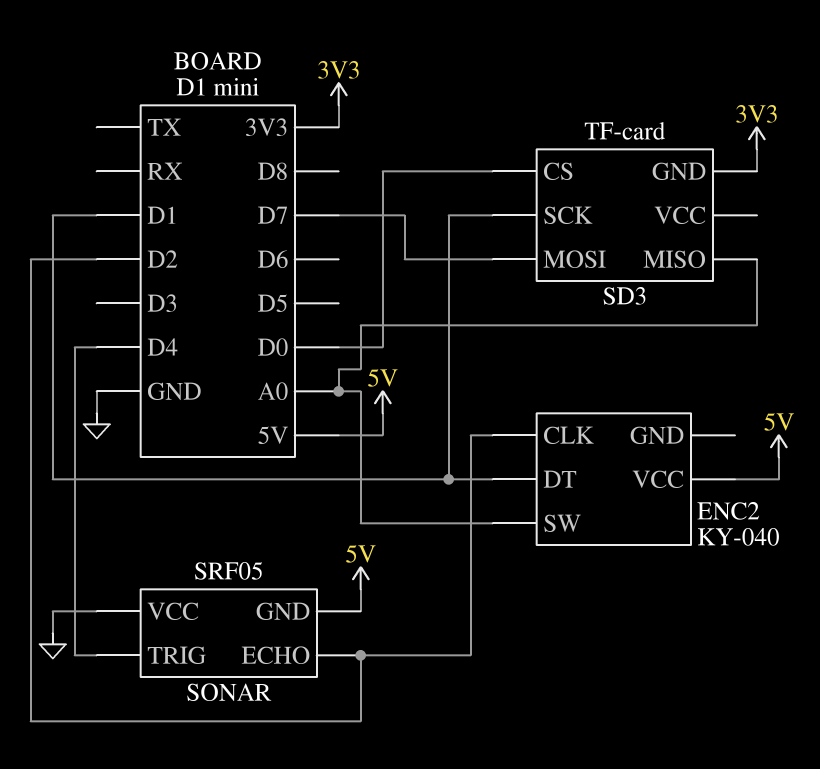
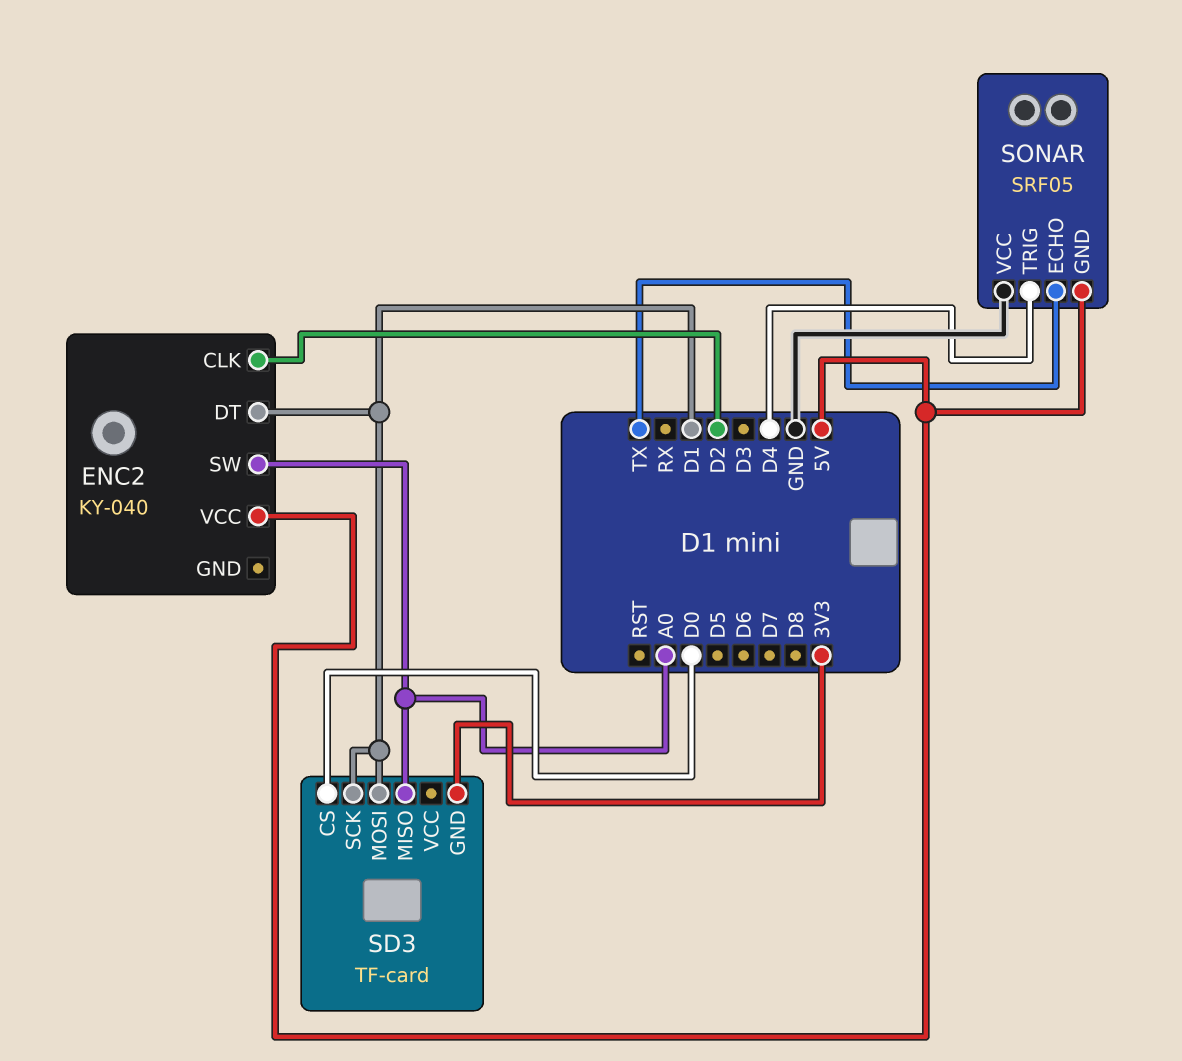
SD3 pin MOSI: D7 -> D1
SONAR pin ECHO: D2 -> TX

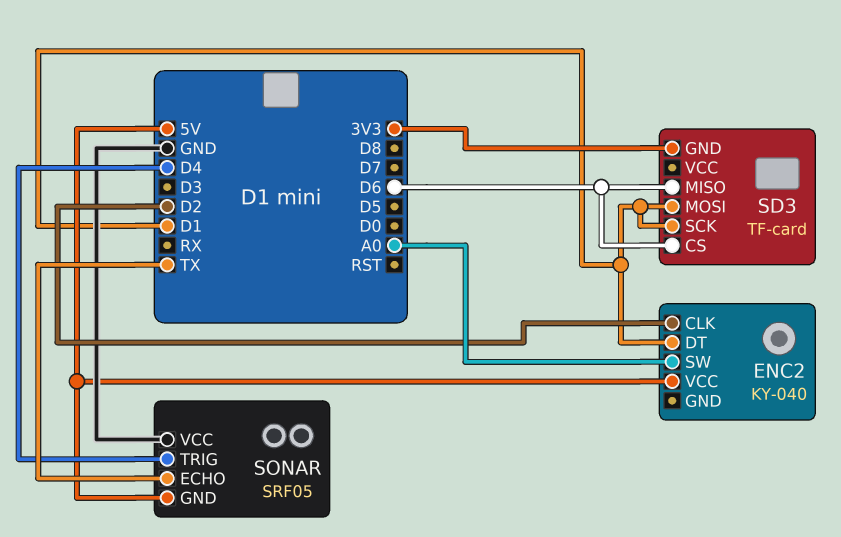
SD3 pin CS: D0 -> D6
SD3 pin MISO: A0 -> D6

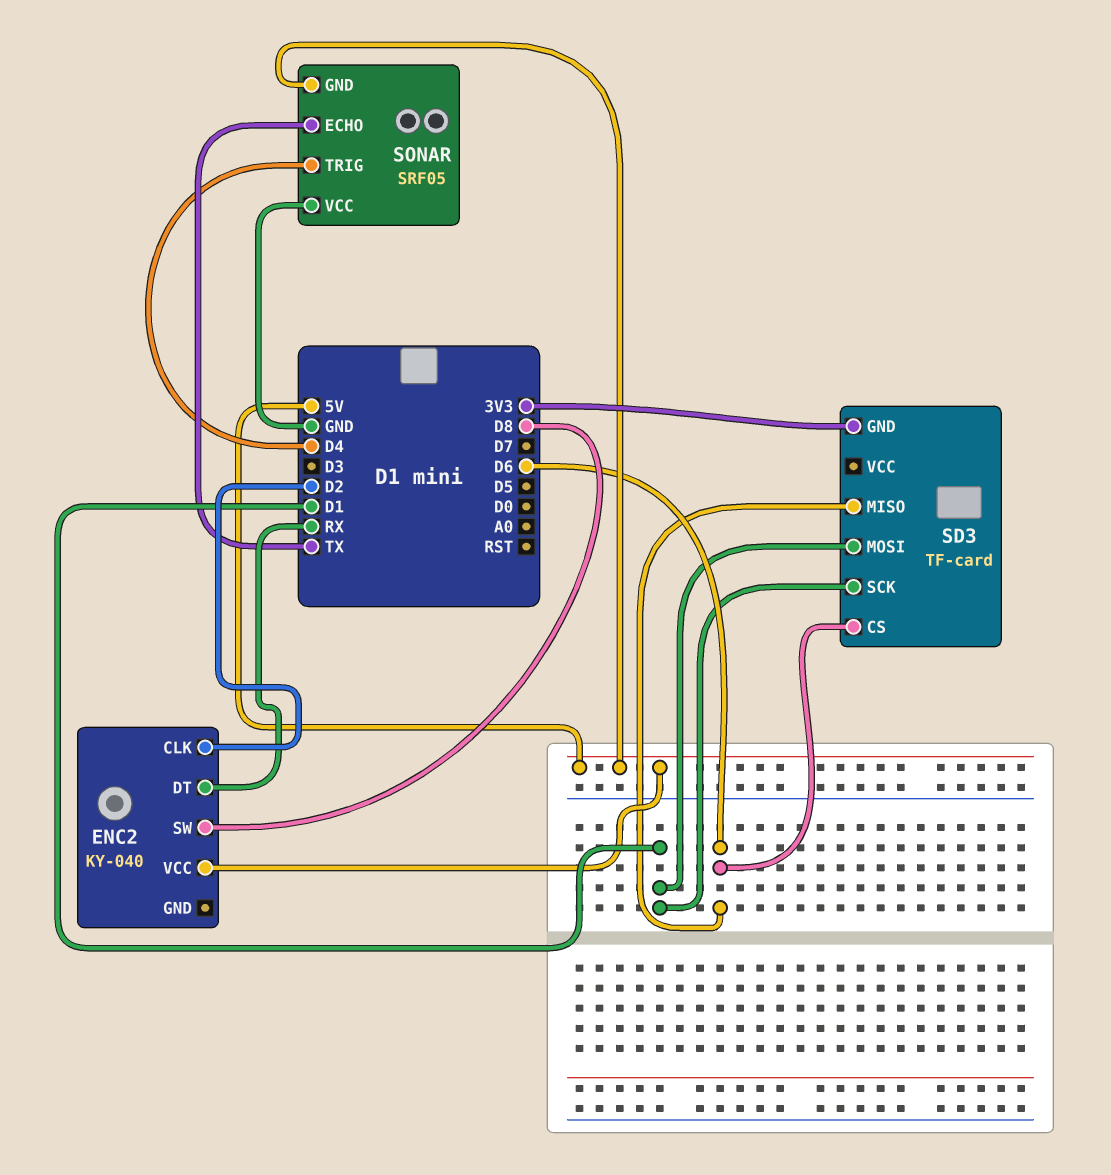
ENC2 pin DT: D1 -> RX
ENC2 pin SW: A0 -> D8

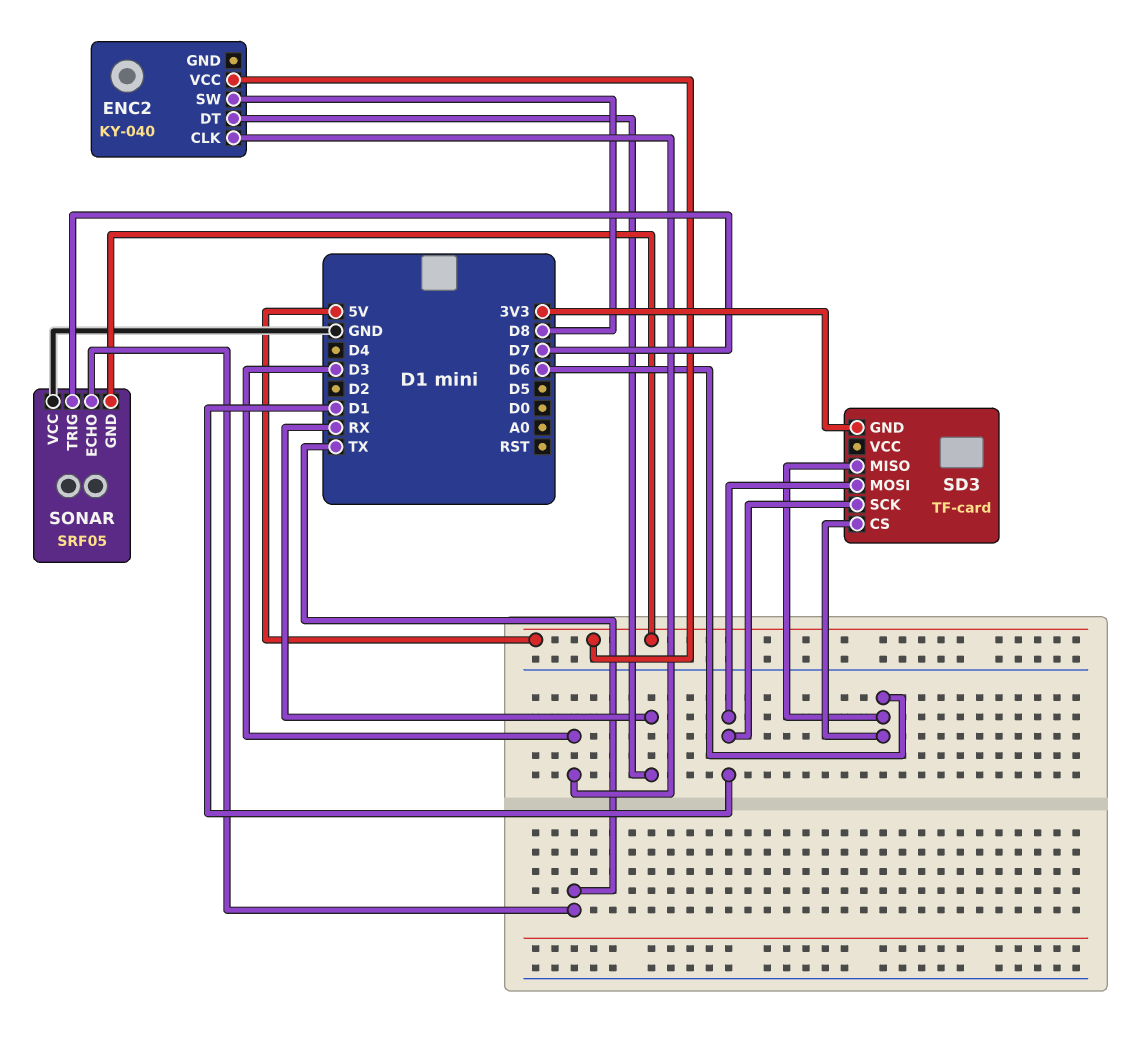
ENC2 pin CLK: D2 -> D3
SONAR pin TRIG: D4 -> D7

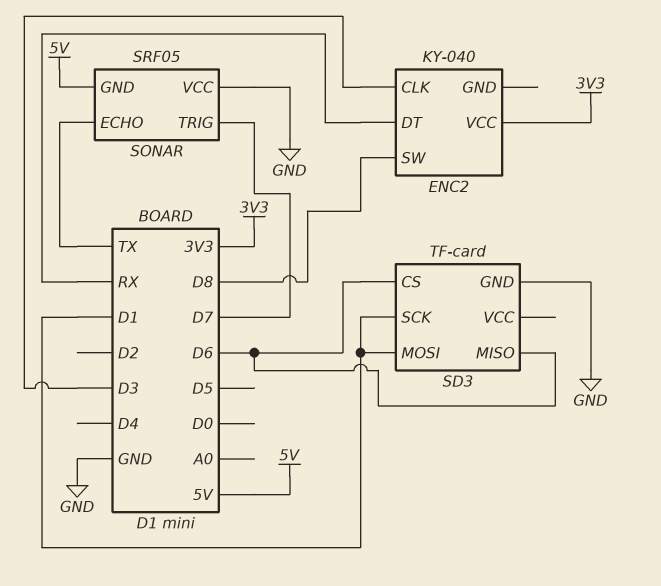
ENC2 pin VCC: 5V -> 3V3
SD3 pin GND: 3V3 -> GND

